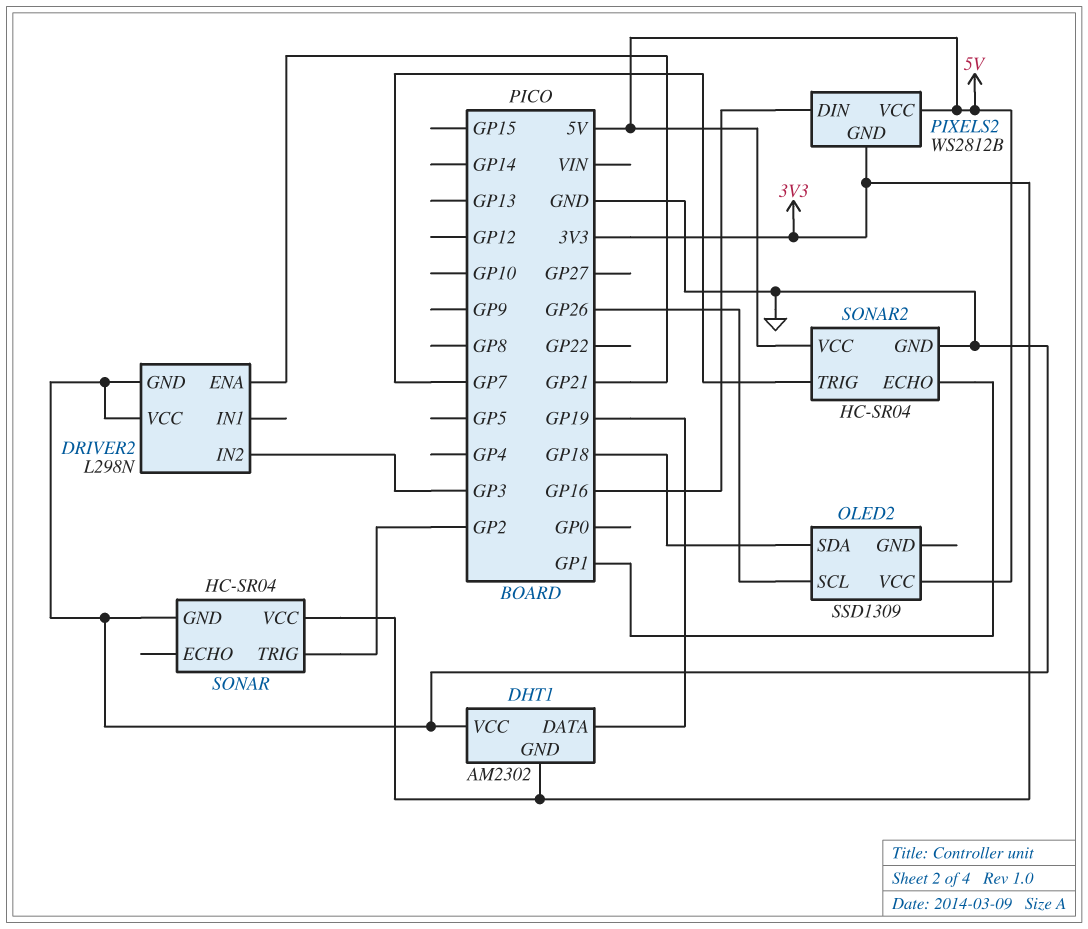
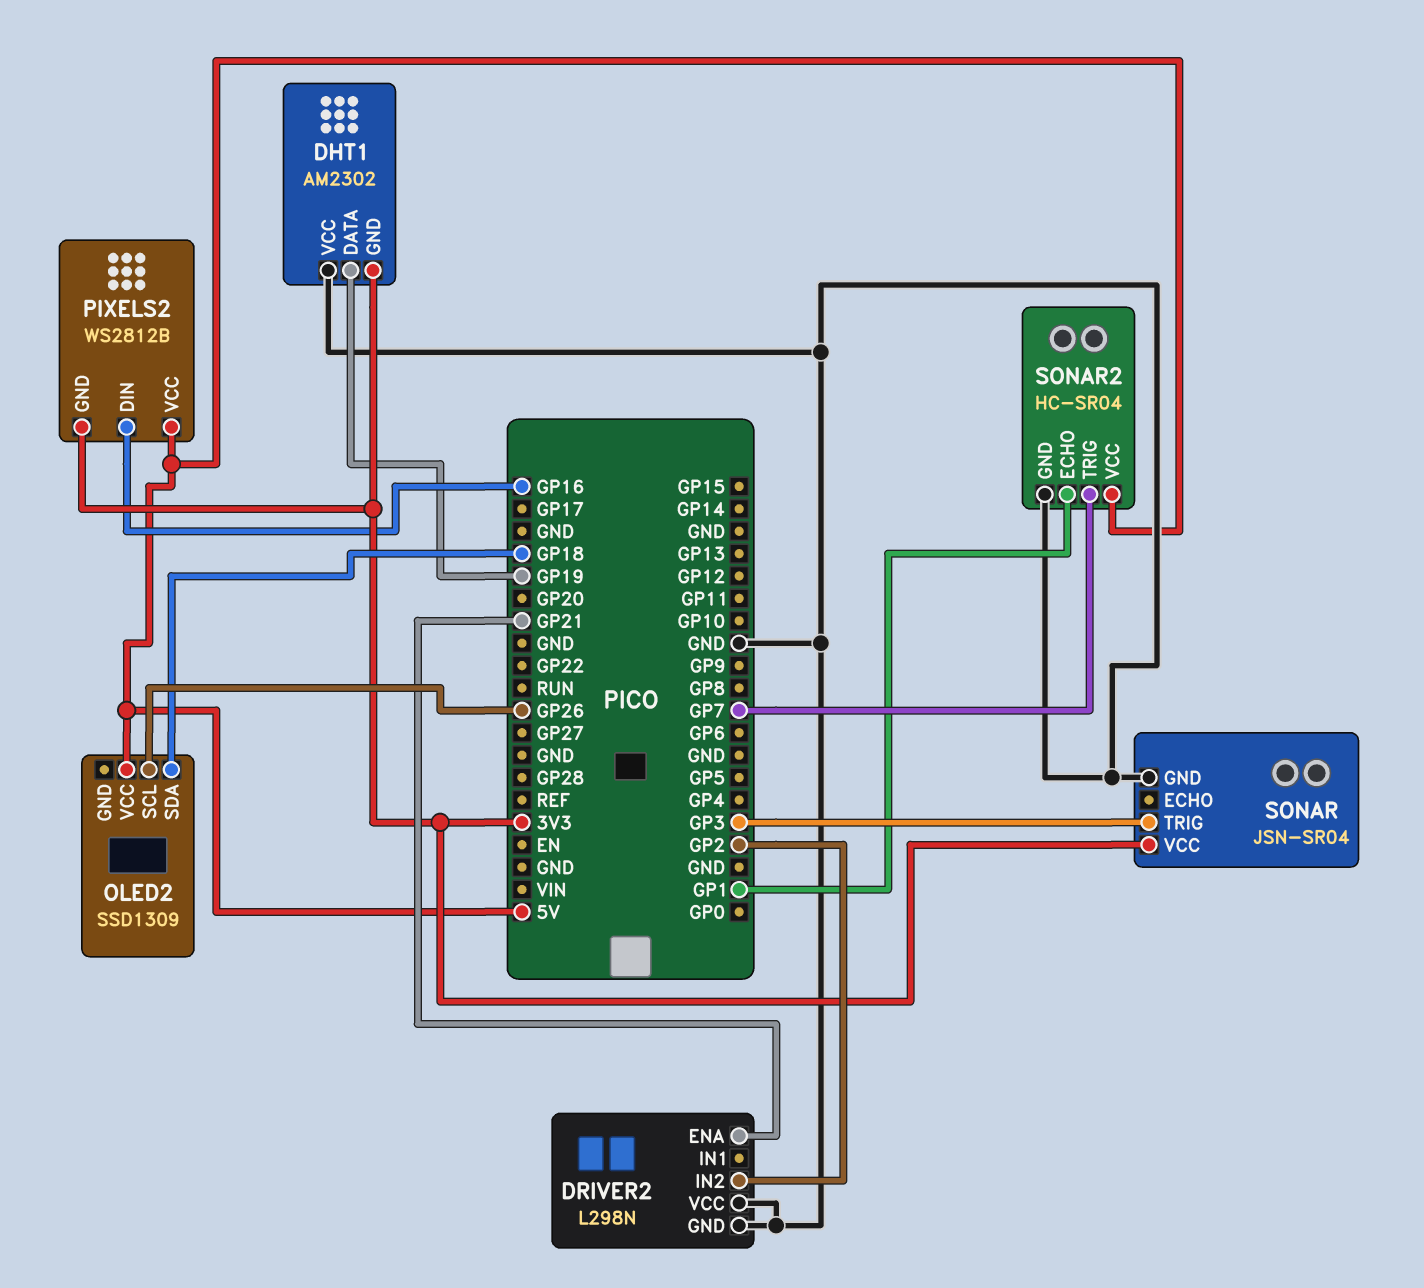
DRIVER2 pin IN2: GP3 -> GP2
SONAR: HC-SR04 -> JSN-SR04
SONAR pin TRIG: GP2 -> GP3

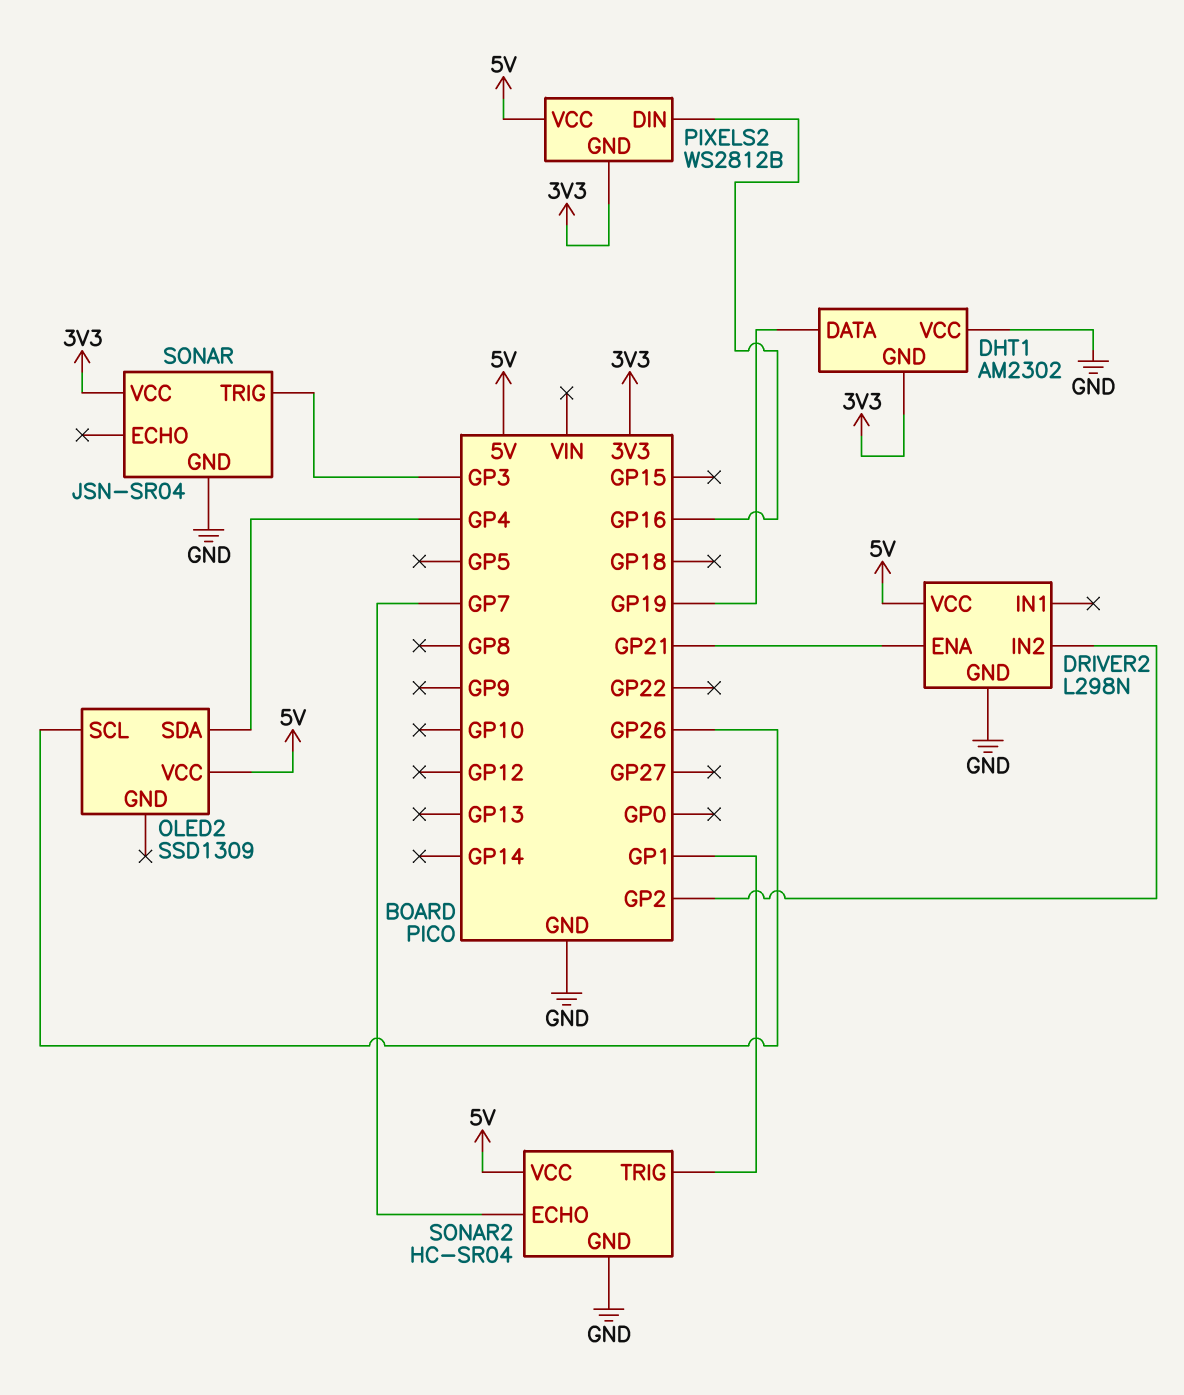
DRIVER2 pin VCC: GND -> 5V
OLED2 pin SDA: GP18 -> GP4
SONAR2 pin ECHO: GP1 -> GP7
SONAR2 pin TRIG: GP7 -> GP1

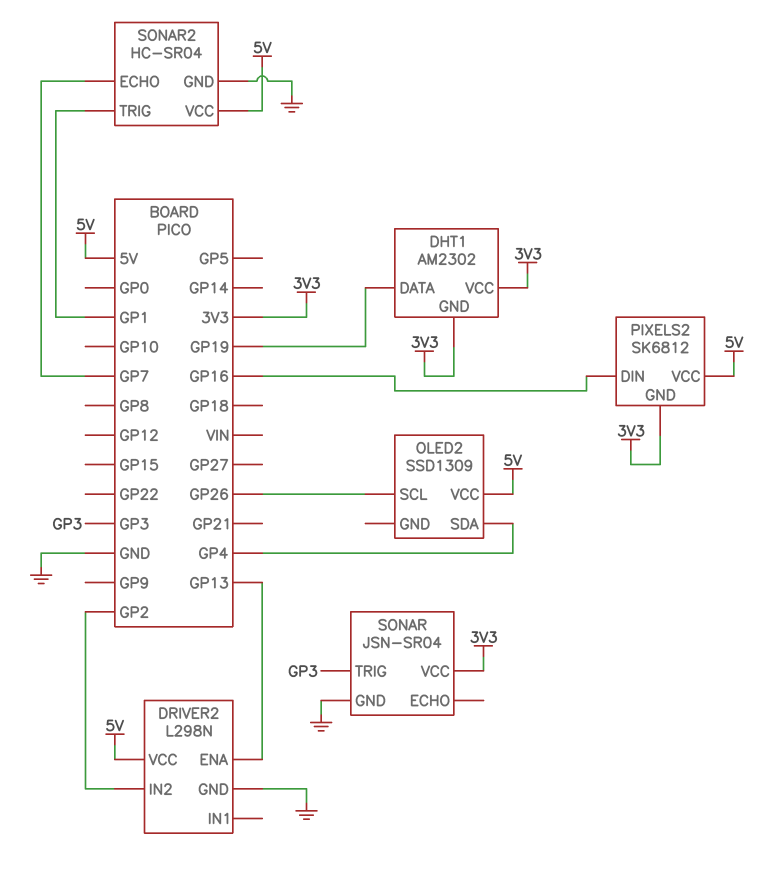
DHT1 pin VCC: GND -> 3V3
DRIVER2 pin ENA: GP21 -> GP13
PIXELS2: WS2812B -> SK6812

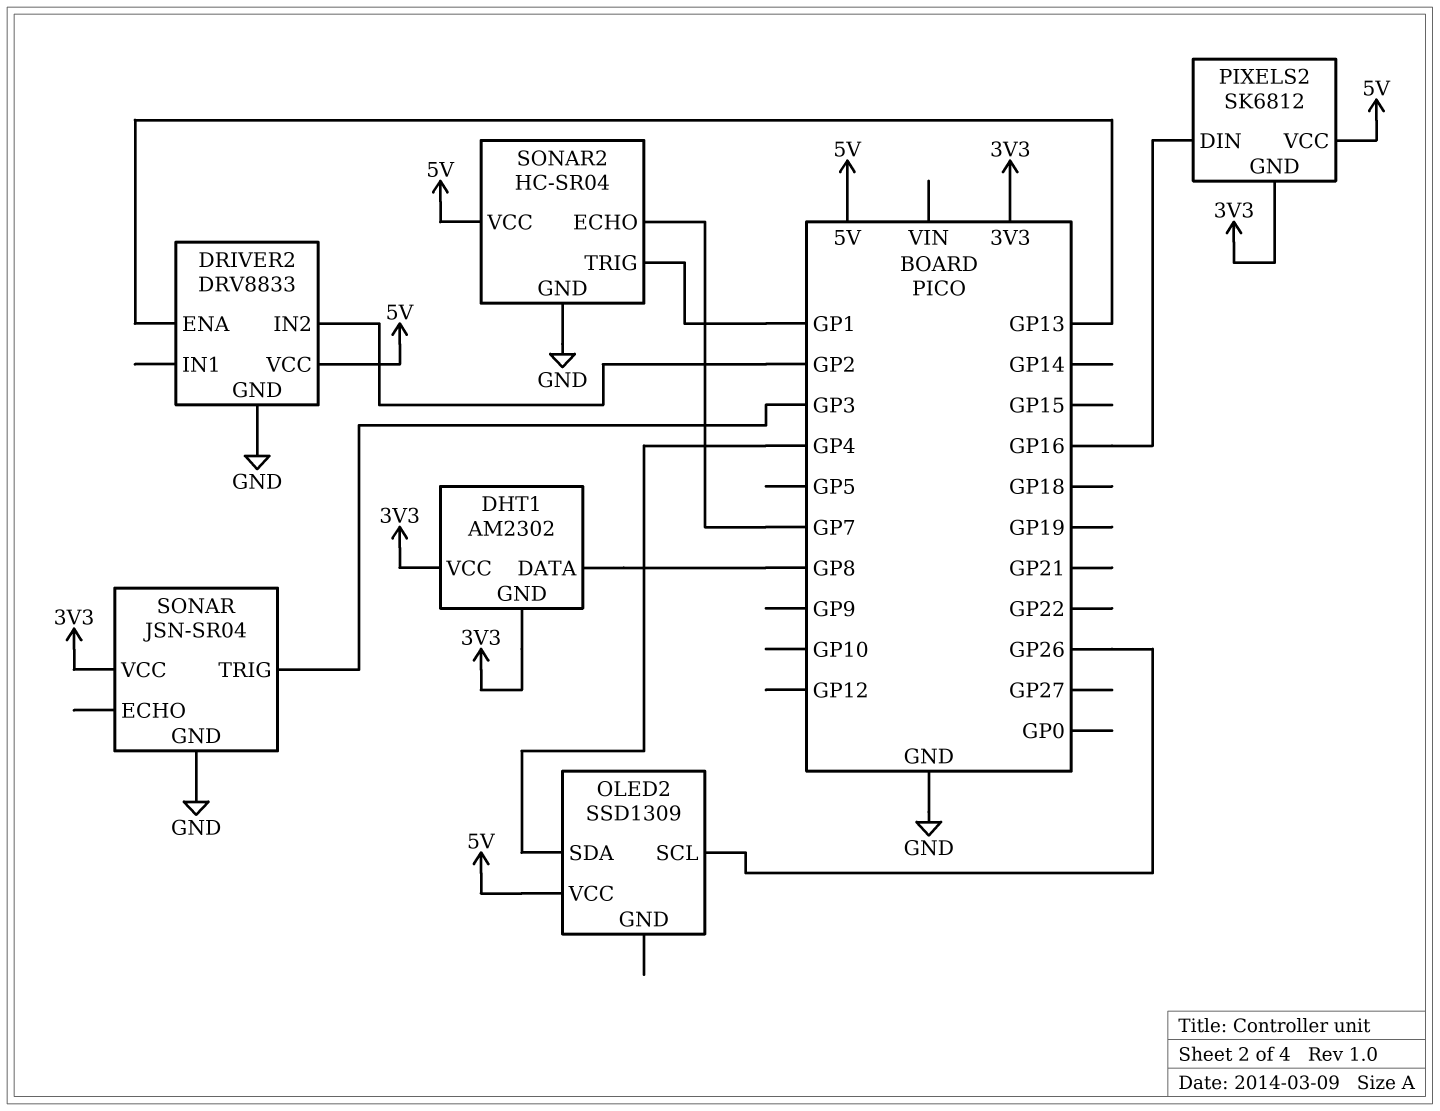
DHT1 pin DATA: GP19 -> GP8
DRIVER2: L298N -> DRV8833

